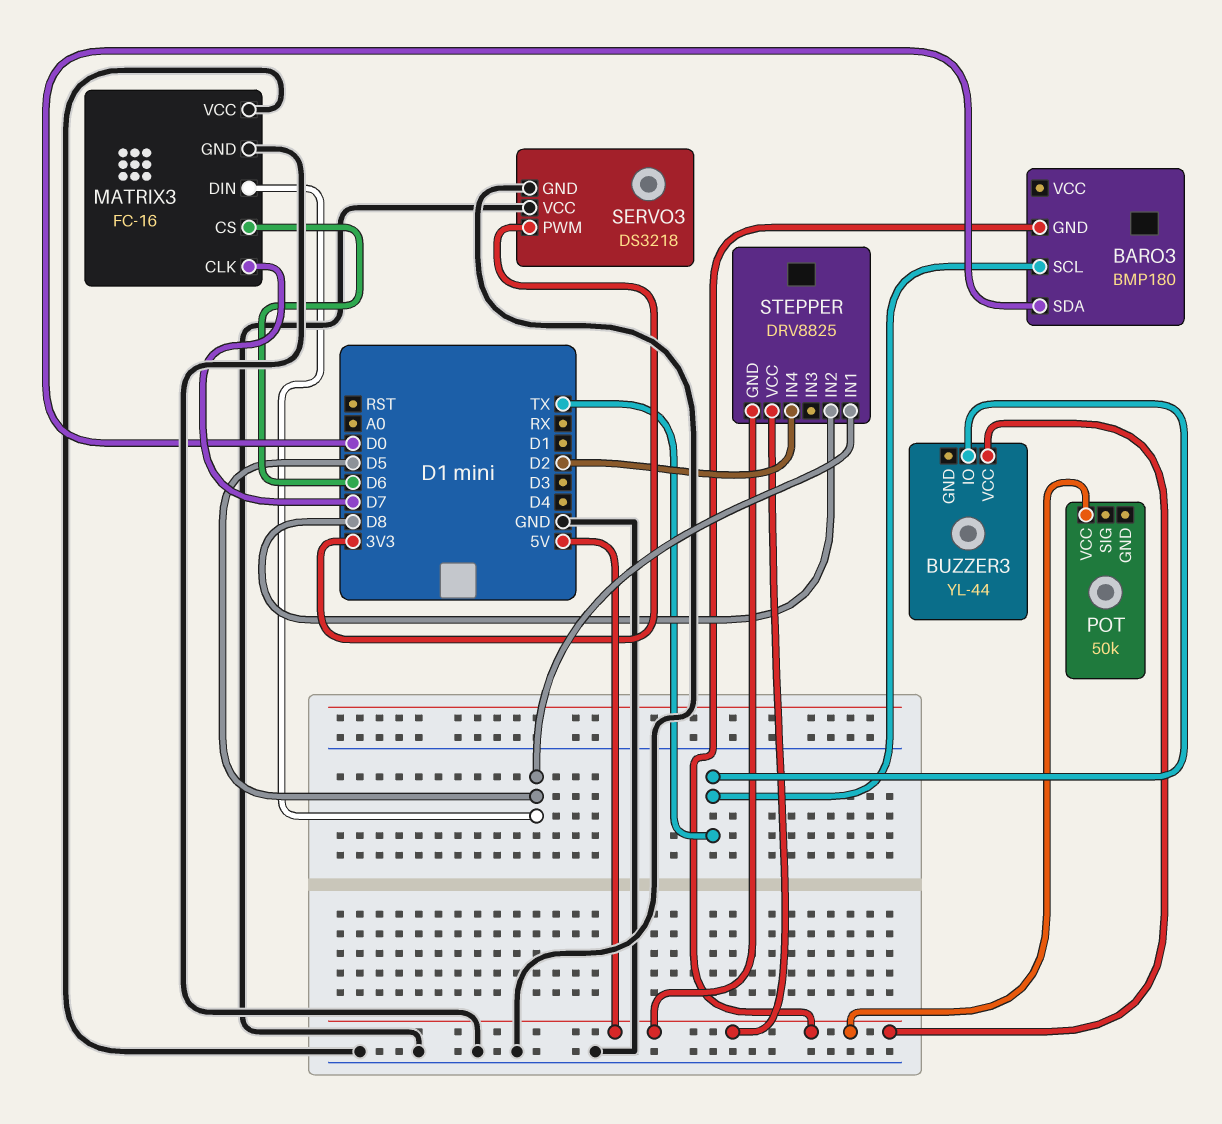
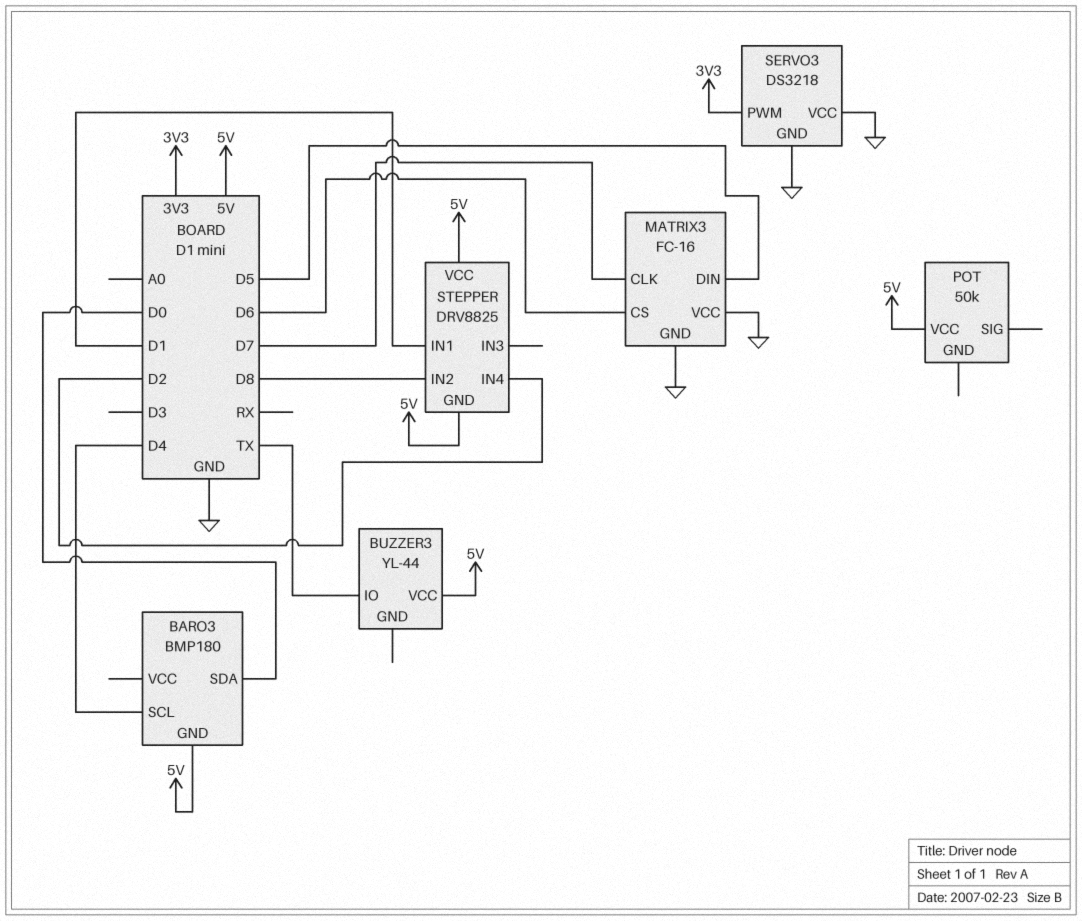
BARO3 pin SCL: TX -> D4
STEPPER pin IN1: D5 -> D1

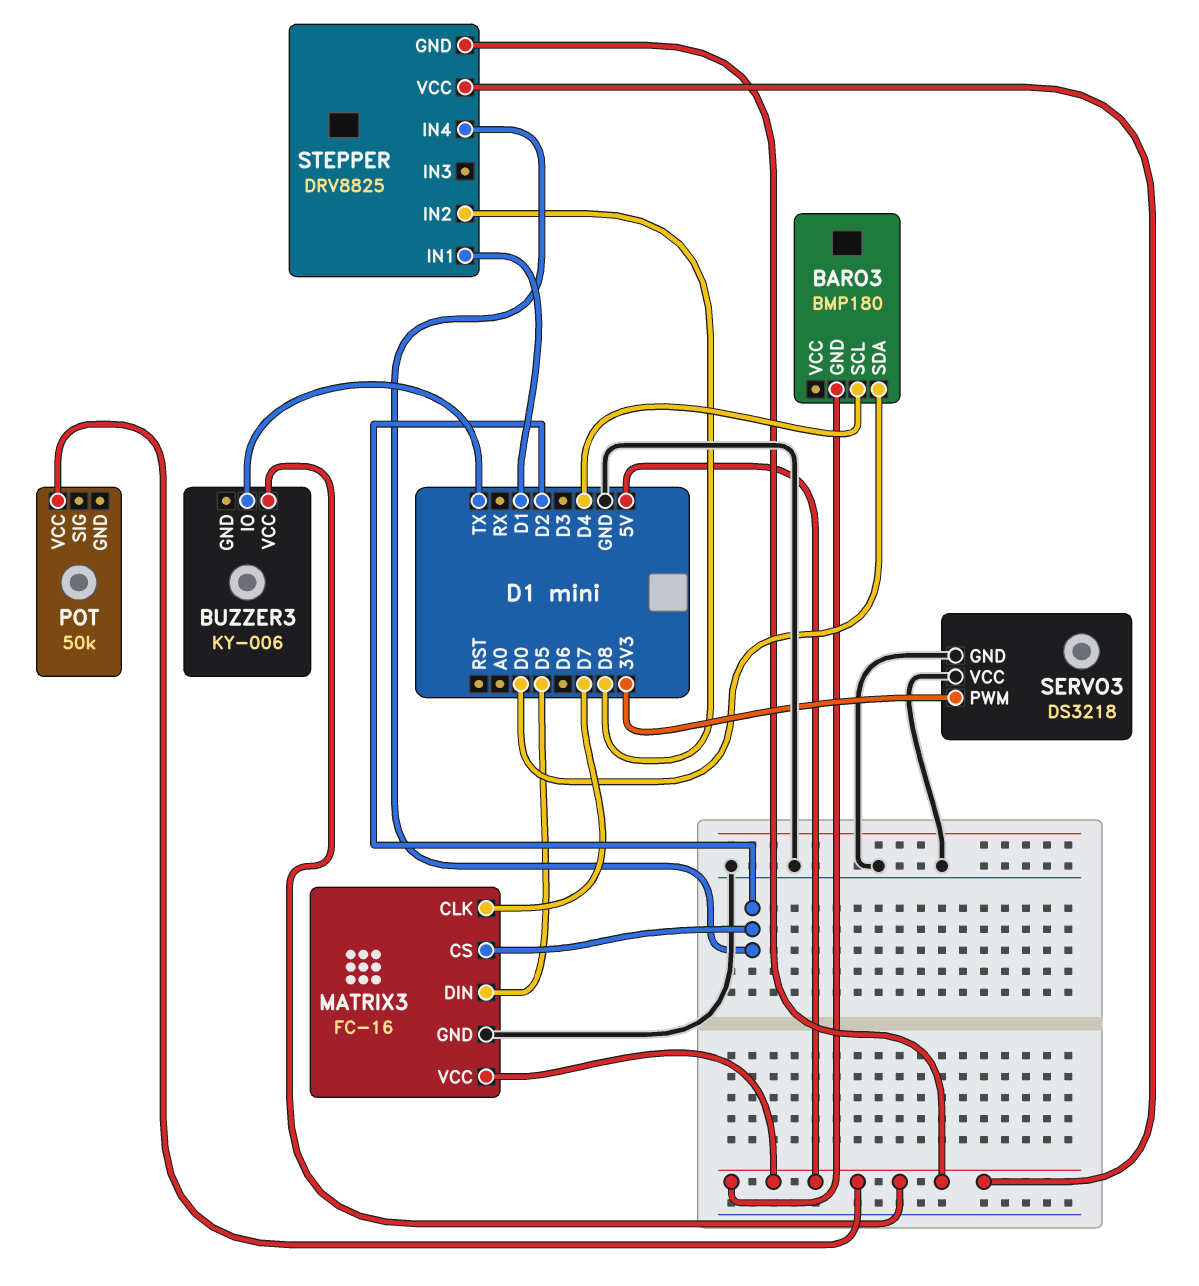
BUZZER3: YL-44 -> KY-006
MATRIX3 pin CS: D6 -> D2
MATRIX3 pin VCC: GND -> 5V

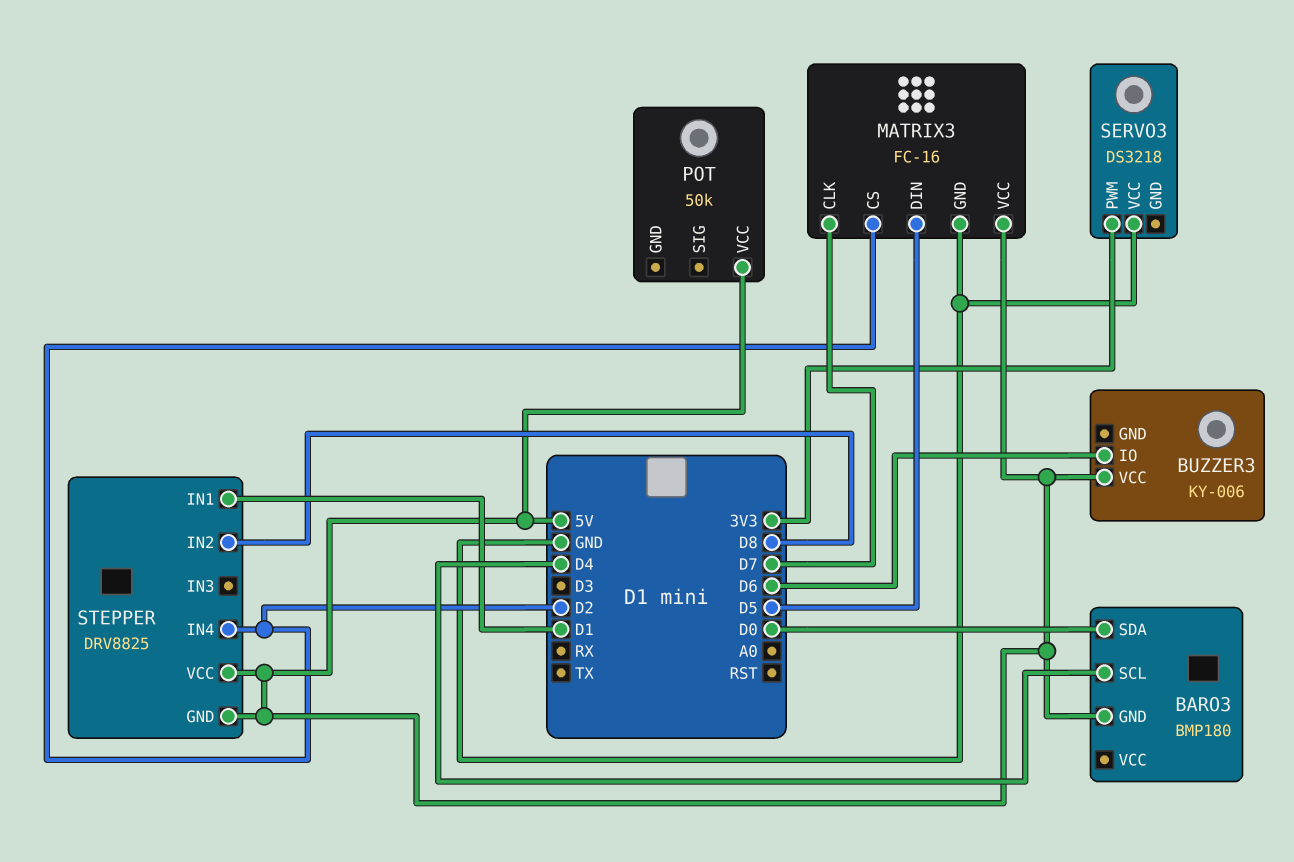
BUZZER3 pin IO: TX -> D6
SERVO3 pin GND: GND -> none

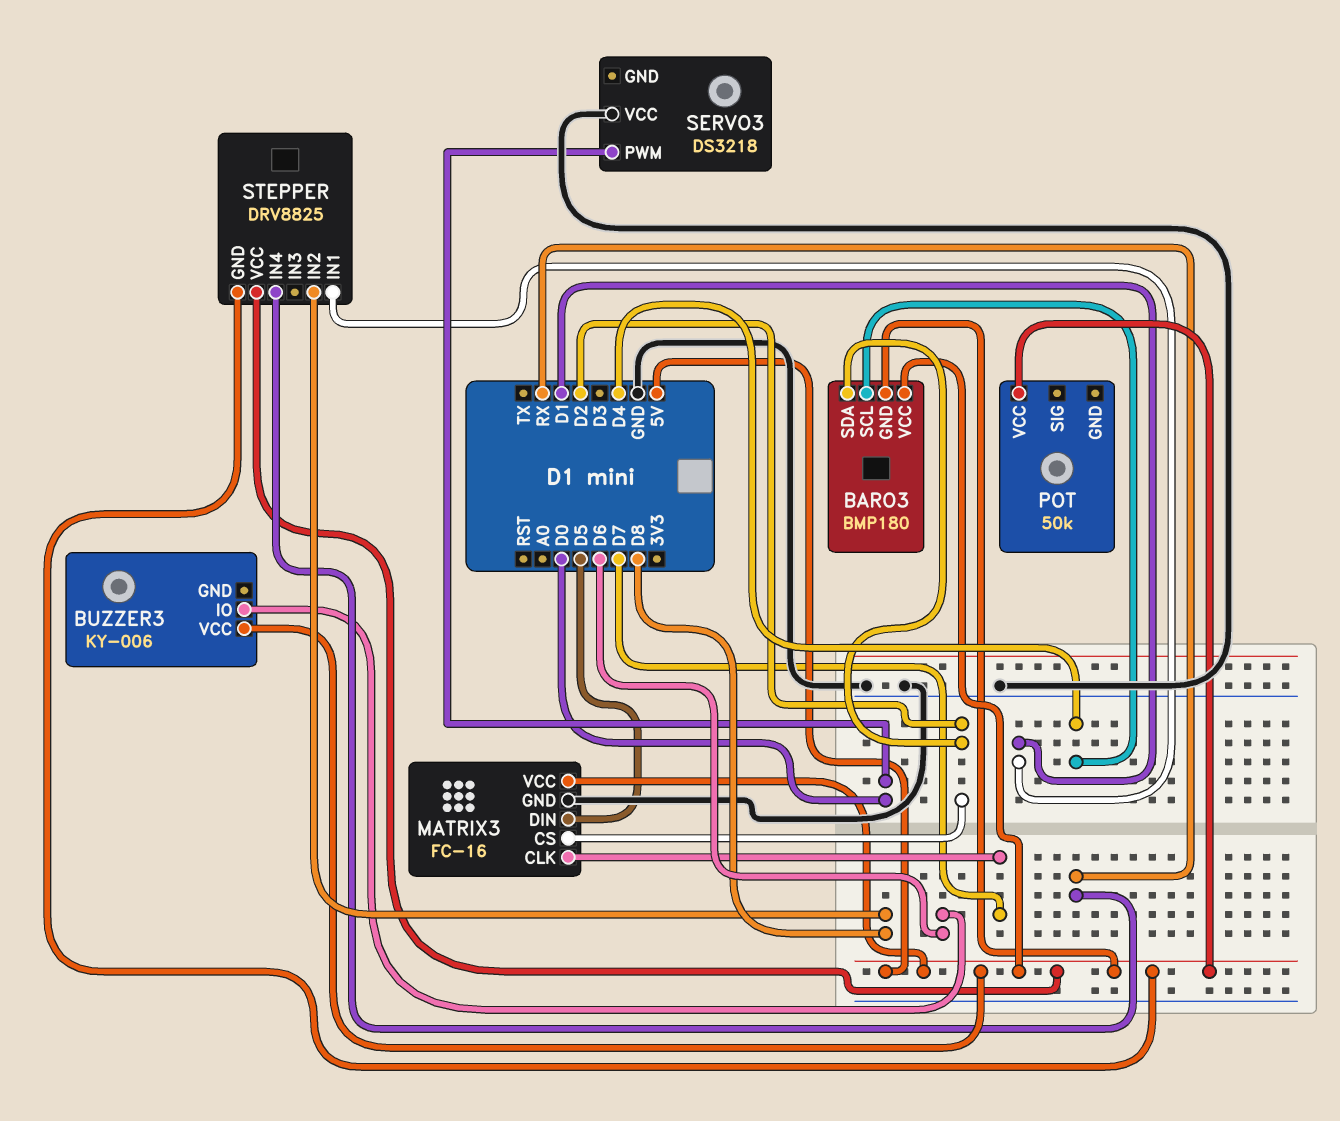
BARO3 pin SDA: D0 -> D2
BARO3 pin VCC: none -> 5V
SERVO3 pin PWM: 3V3 -> D0
STEPPER pin IN4: D2 -> RX

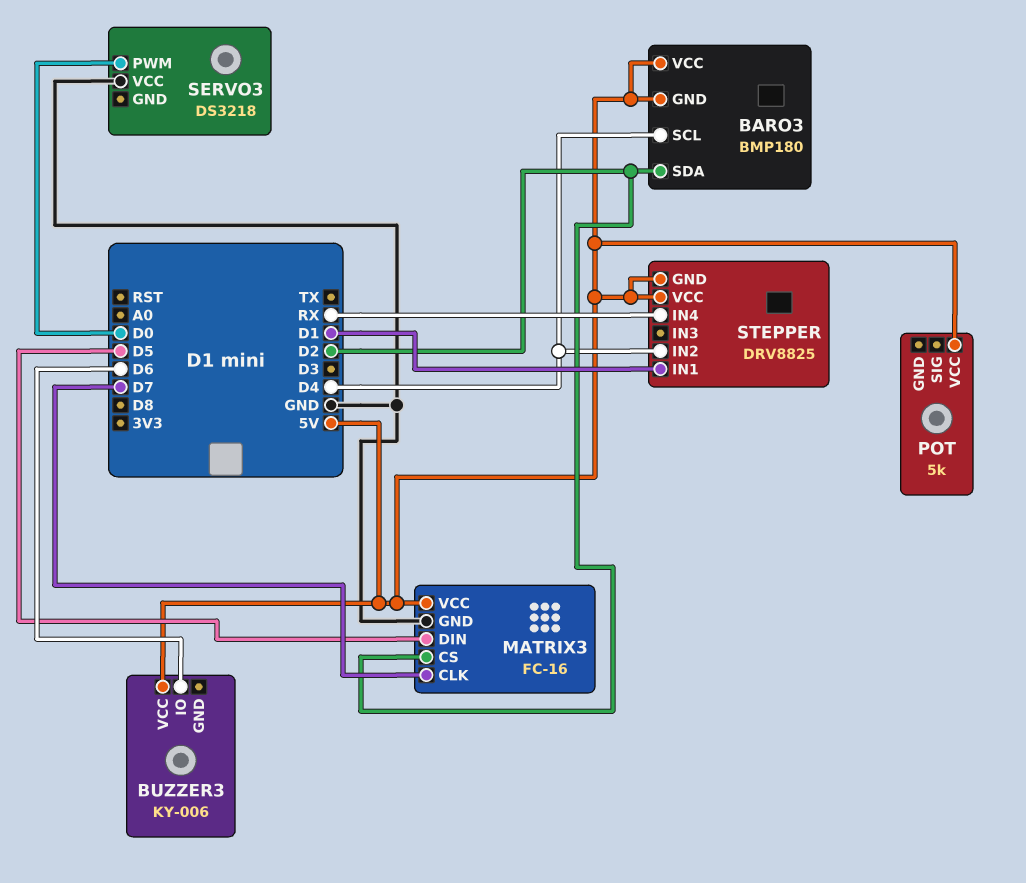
POT: 50k -> 5k
STEPPER pin IN2: D8 -> D4

